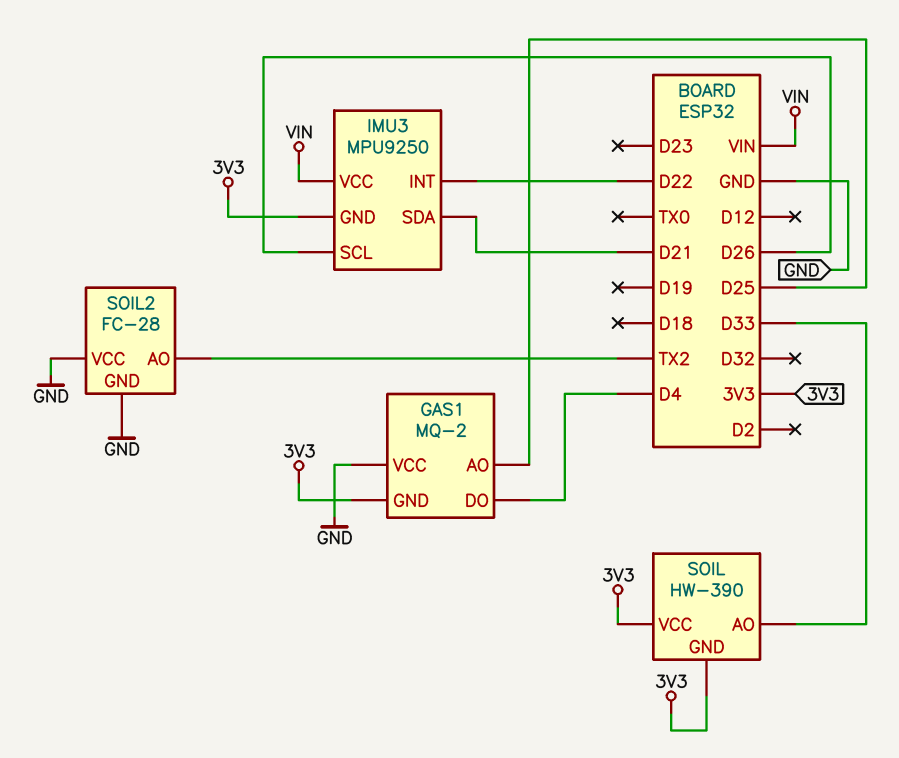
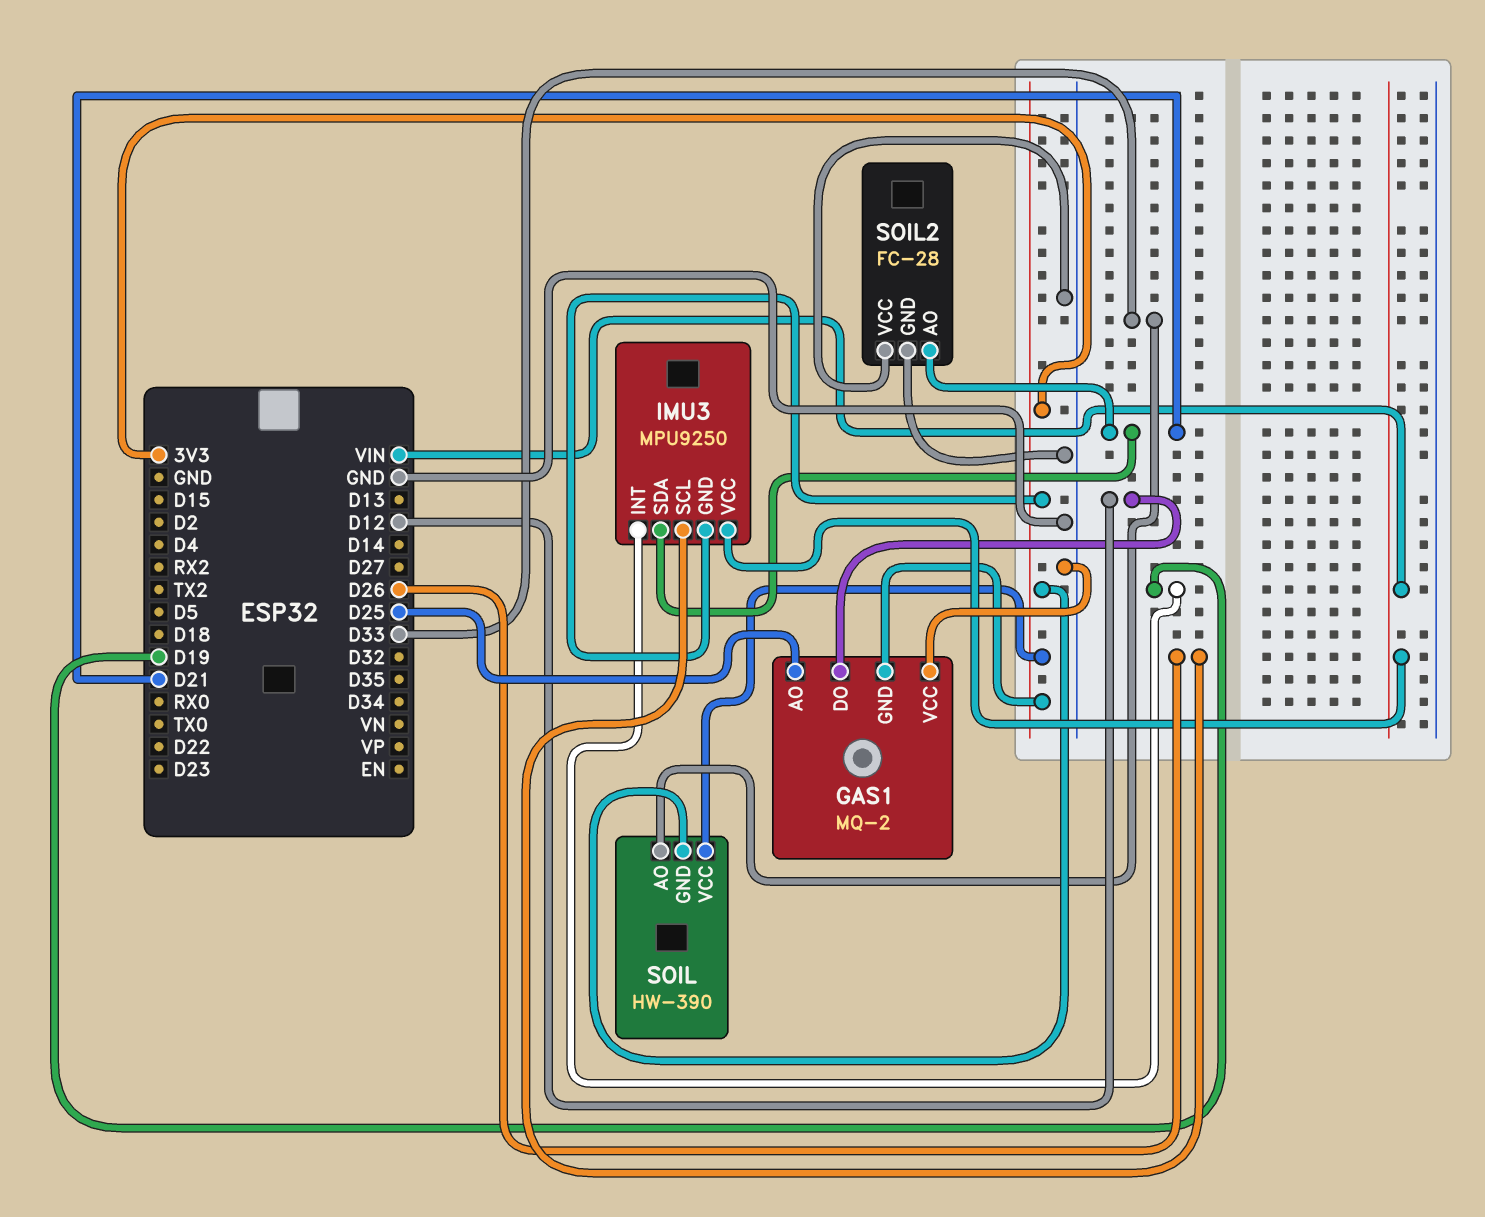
GAS1 pin DO: D4 -> D12
IMU3 pin INT: D22 -> D19
SOIL2 pin AO: TX2 -> D21

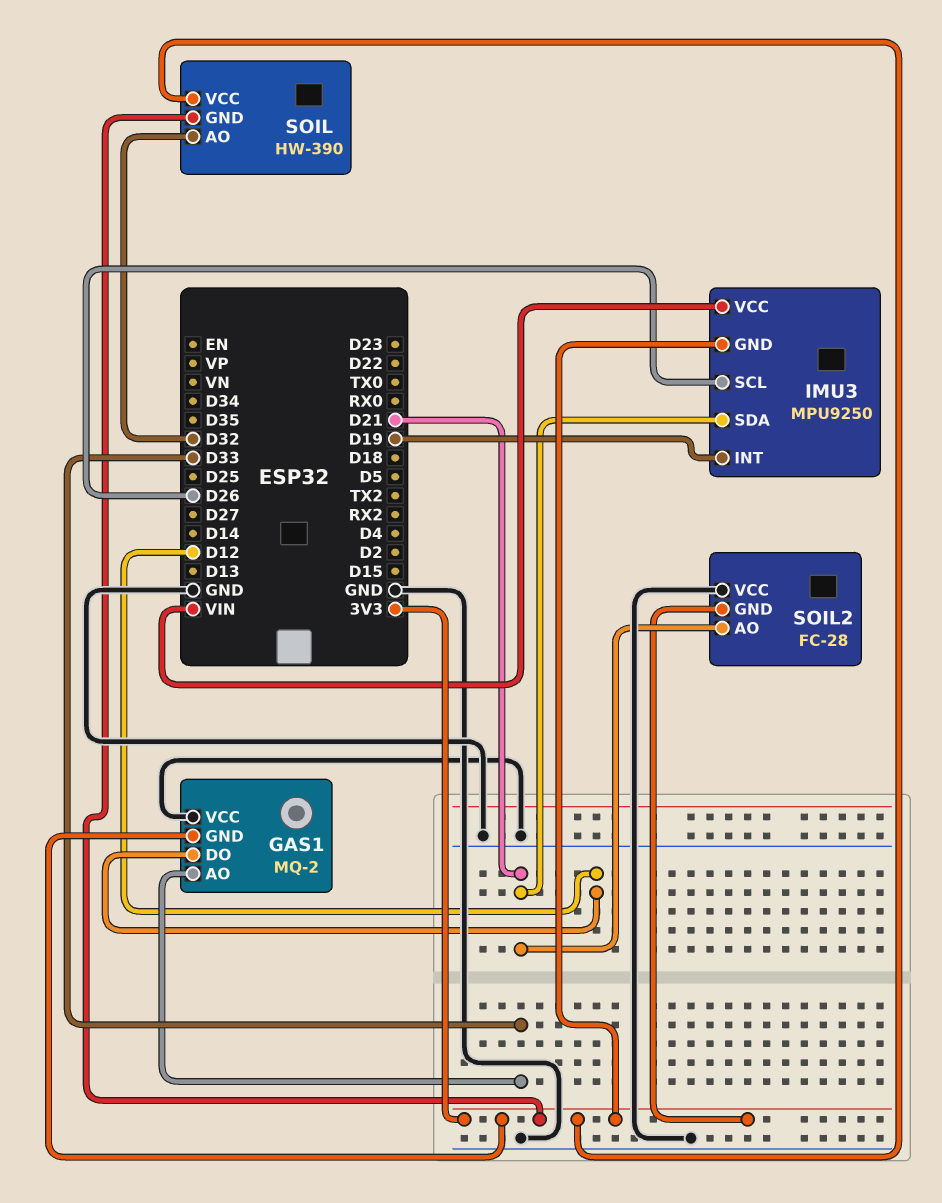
GAS1 pin AO: D25 -> D33
SOIL pin AO: D33 -> D32
SOIL2 pin GND: GND -> 3V3

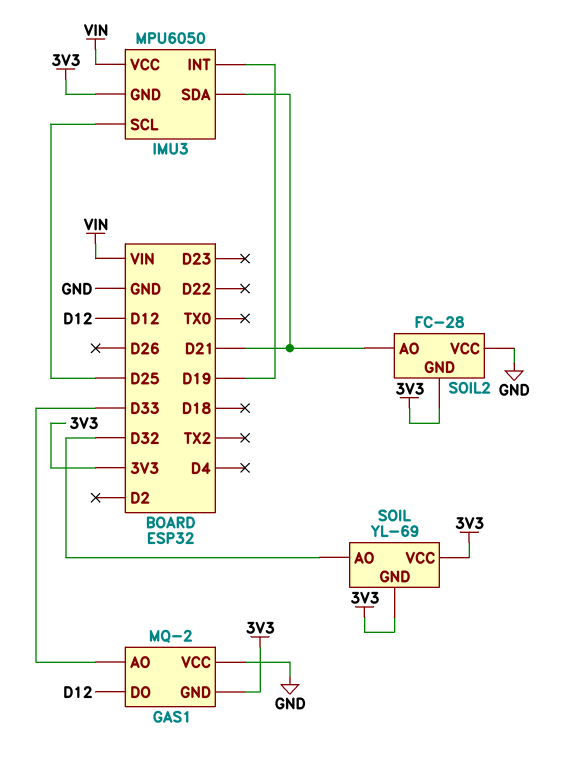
IMU3: MPU9250 -> MPU6050
IMU3 pin SCL: D26 -> D25
SOIL: HW-390 -> YL-69

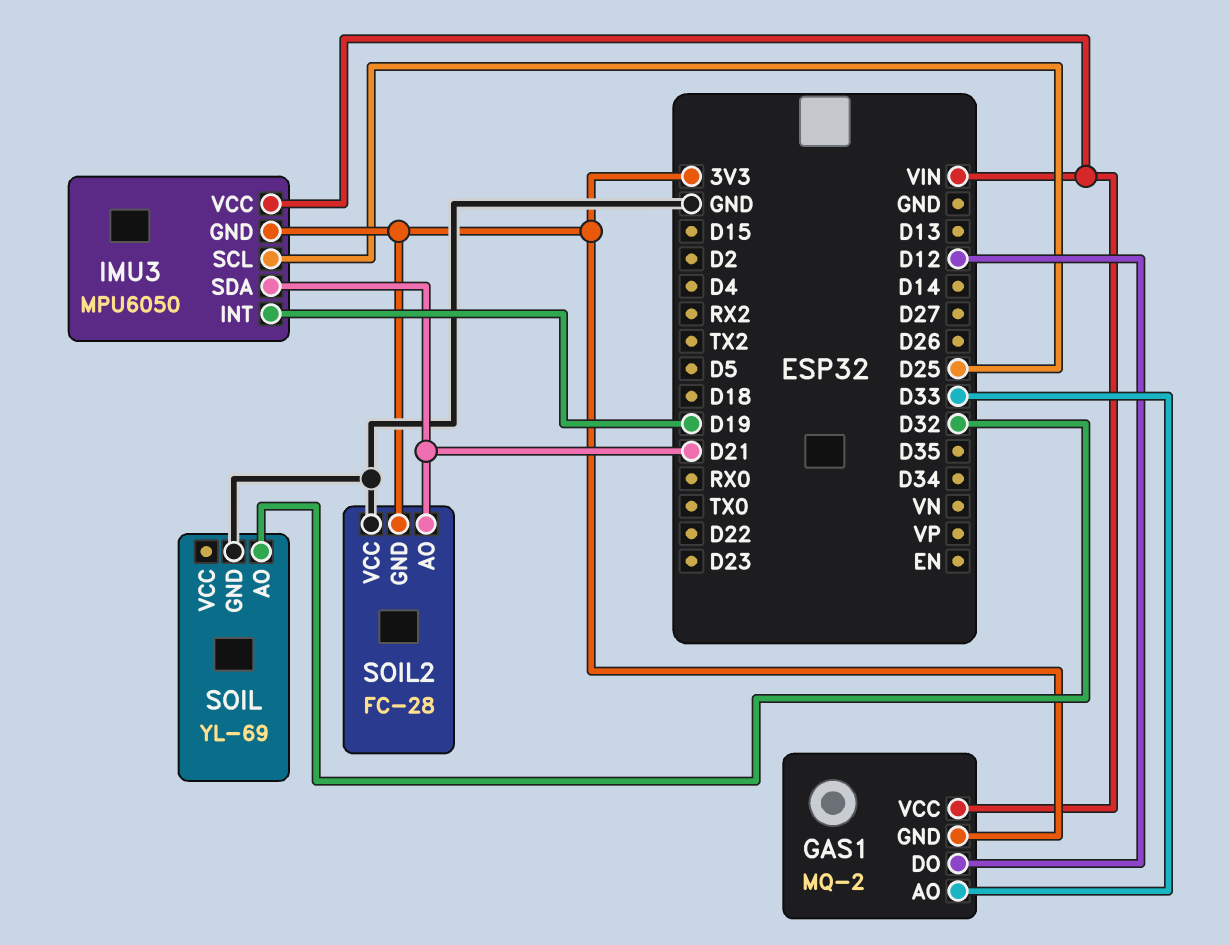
GAS1 pin VCC: GND -> VIN
SOIL pin GND: 3V3 -> GND
SOIL pin VCC: 3V3 -> none

